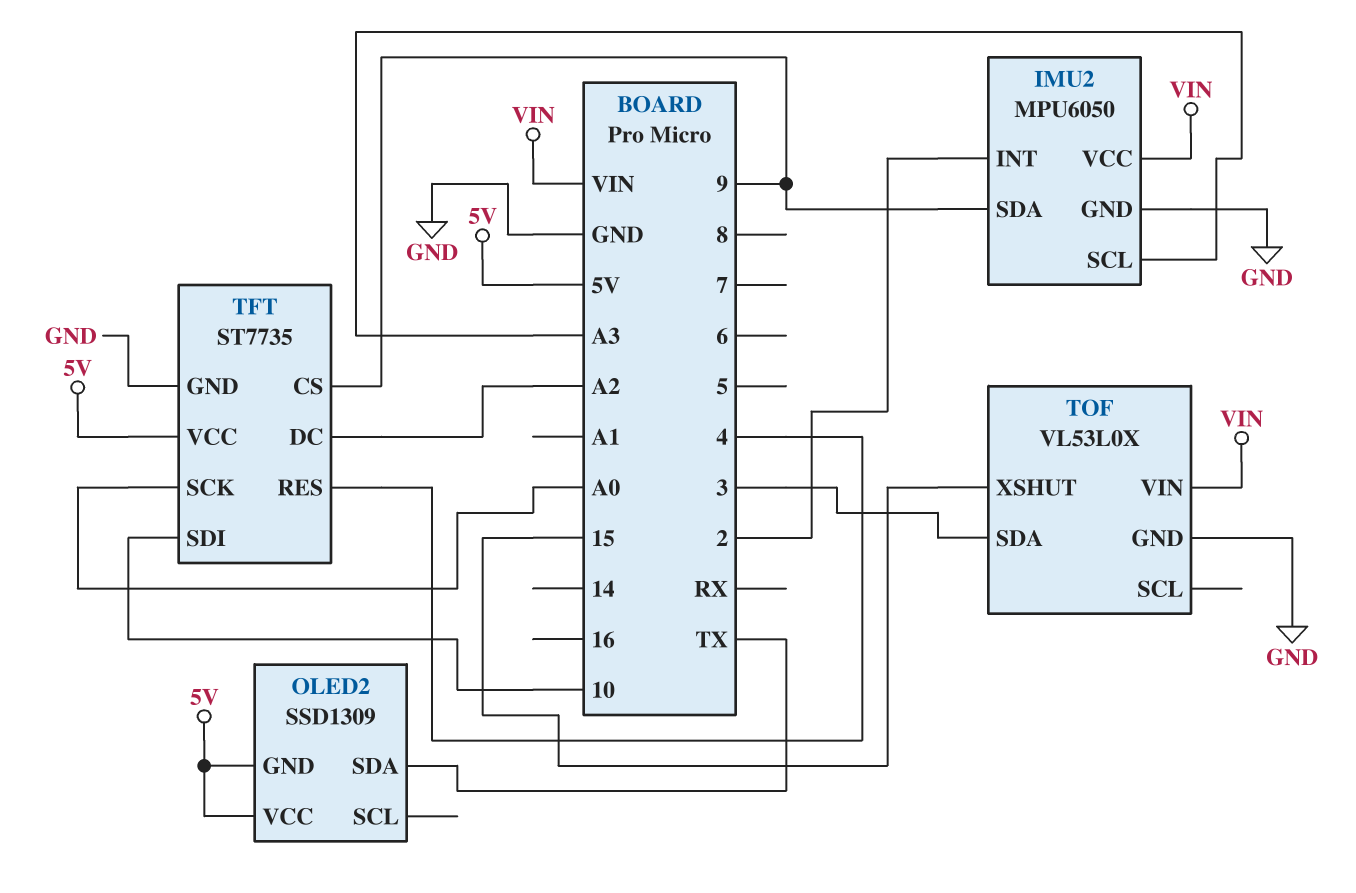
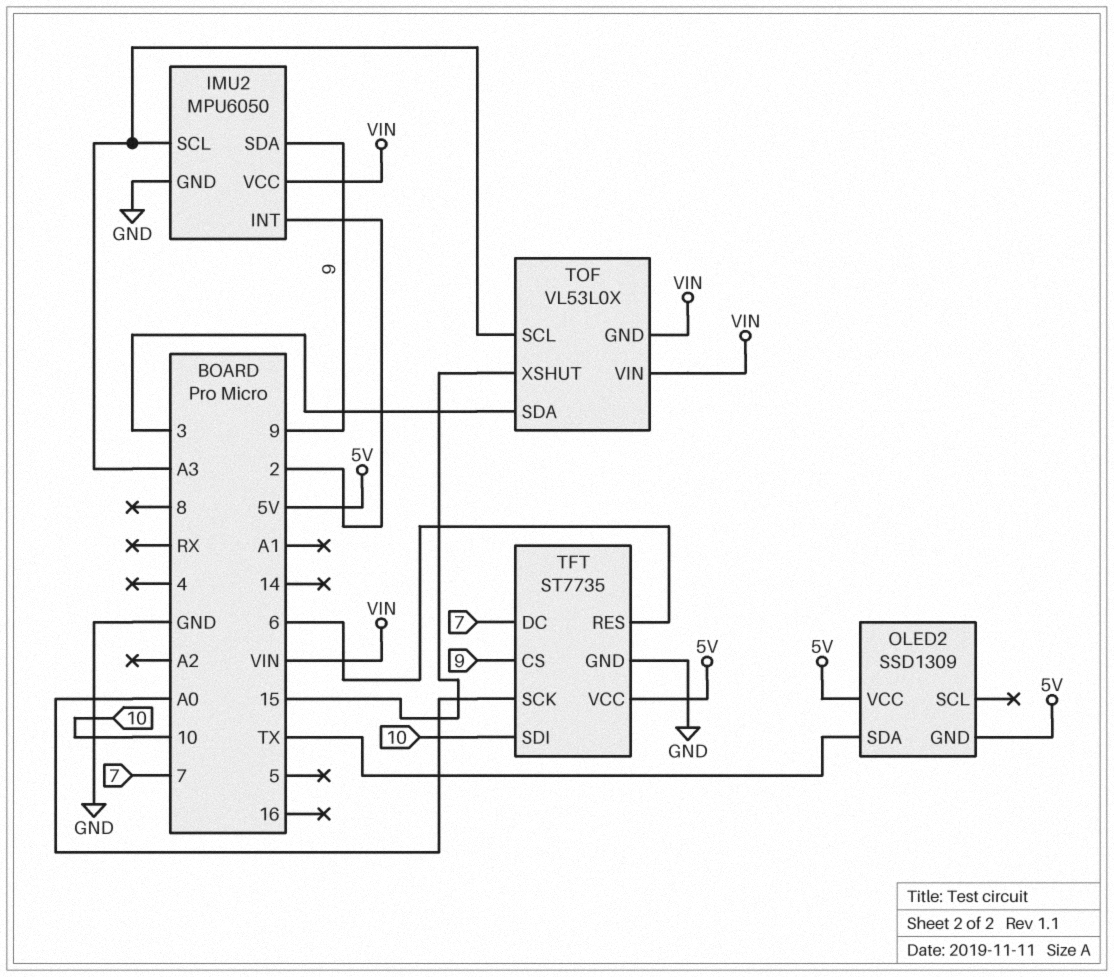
TFT pin DC: A2 -> 7
TFT pin RES: 4 -> 6
TOF pin GND: GND -> VIN
TOF pin SCL: none -> A3

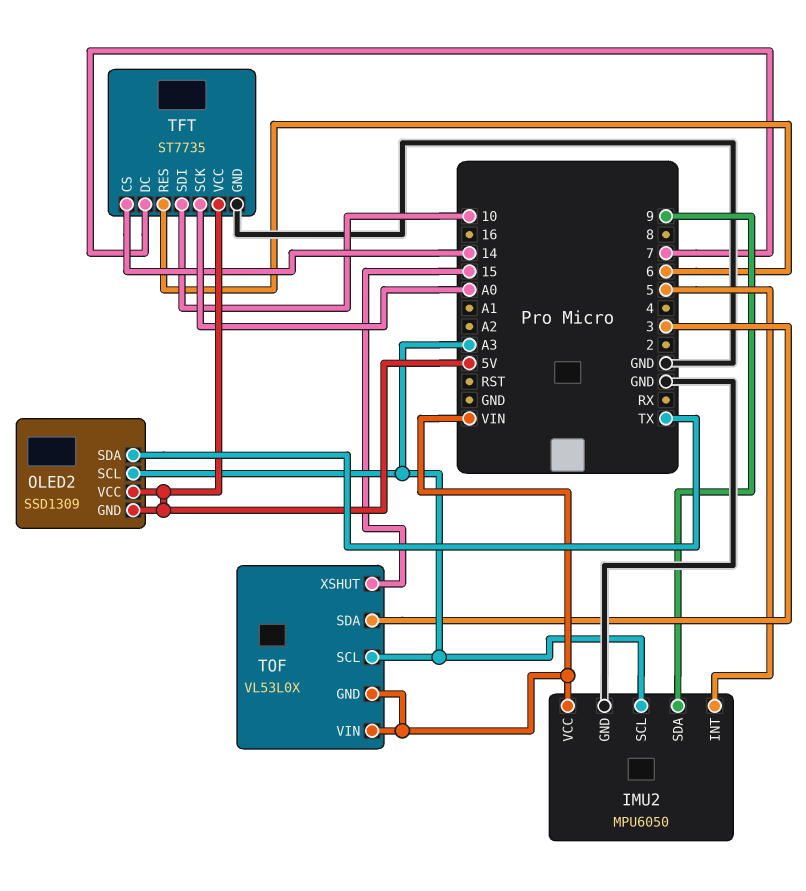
IMU2 pin INT: 2 -> 5
OLED2 pin SCL: none -> A3
TFT pin CS: 9 -> 14

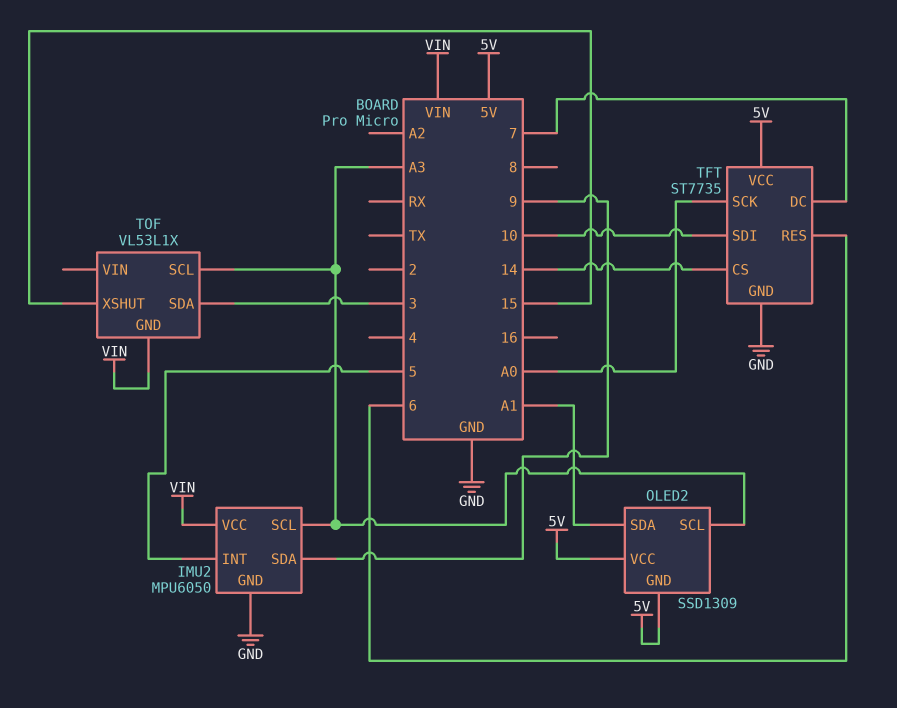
OLED2 pin SDA: TX -> A1
TOF: VL53L0X -> VL53L1X
TOF pin VIN: VIN -> none

